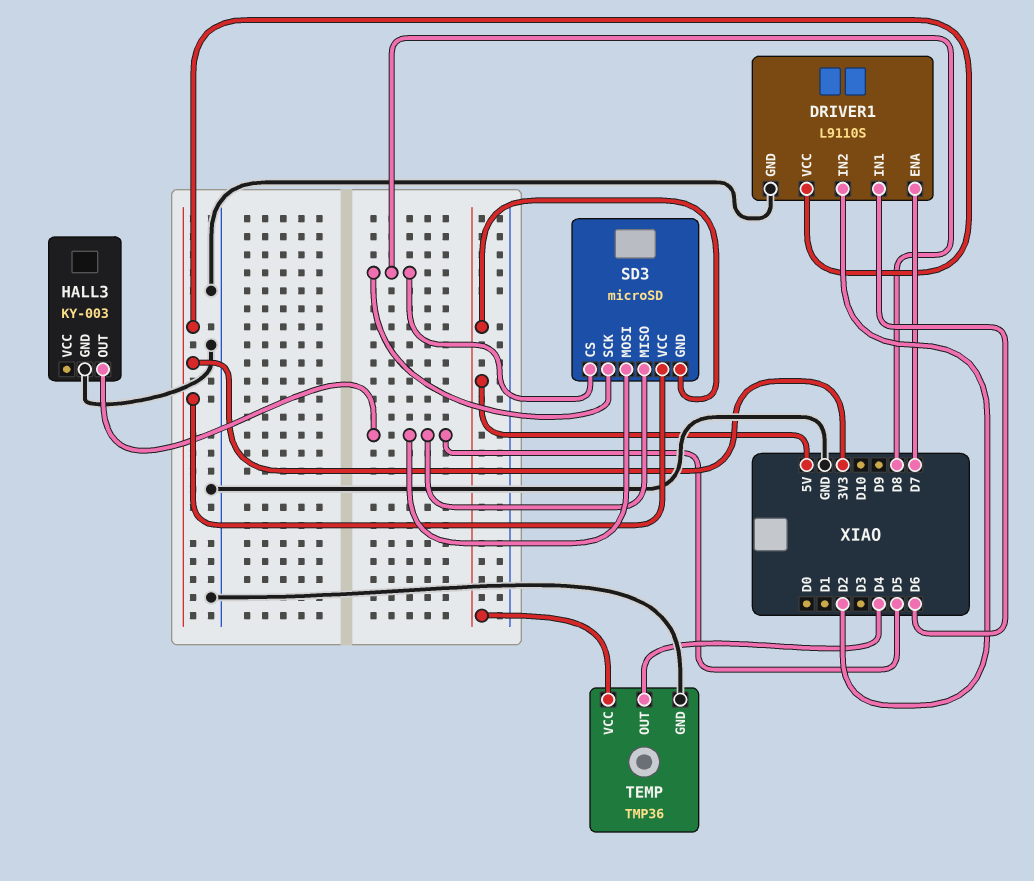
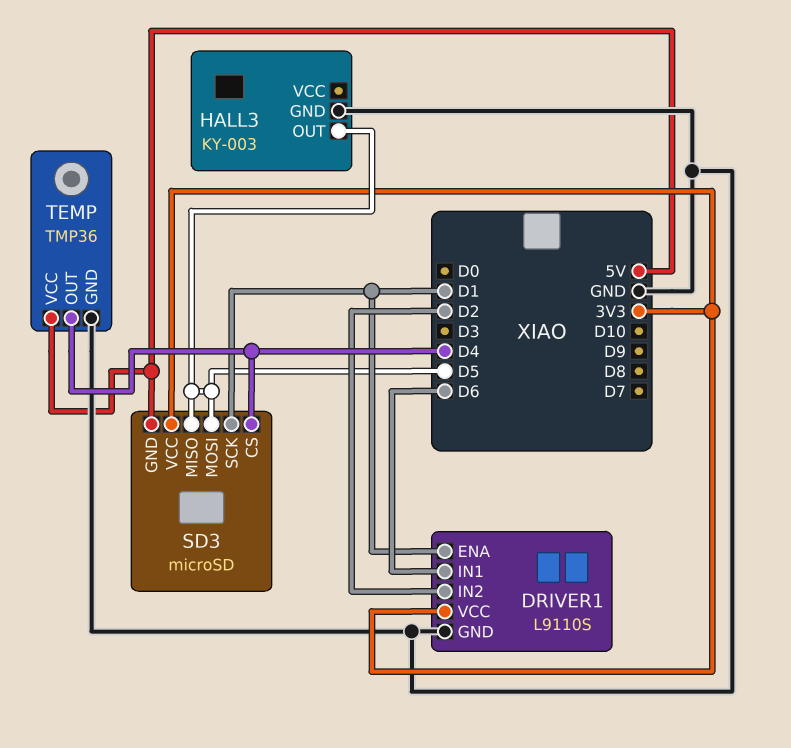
DRIVER1 pin ENA: D7 -> D1
SD3 pin CS: D8 -> D4
SD3 pin SCK: D8 -> D1

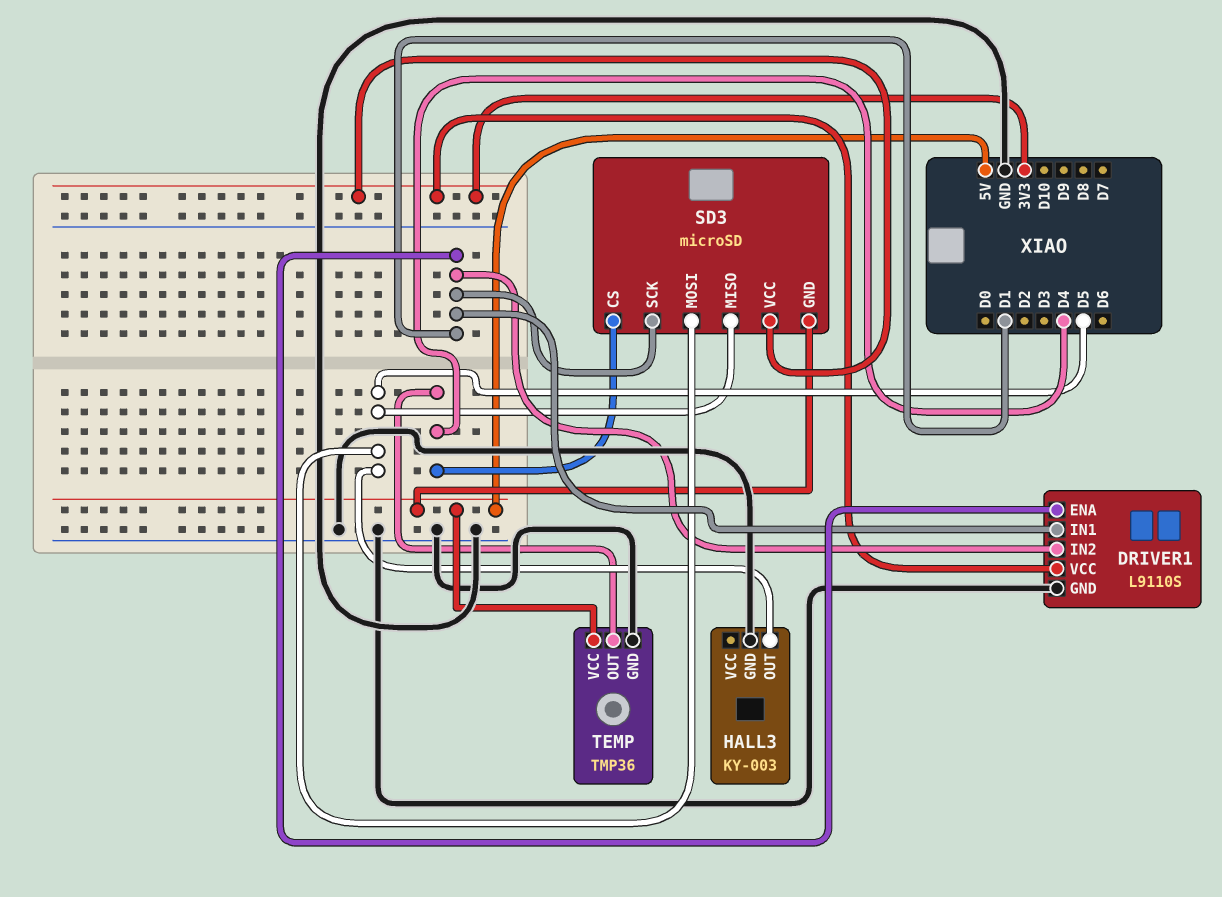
DRIVER1 pin IN1: D6 -> D1
DRIVER1 pin IN2: D2 -> D1

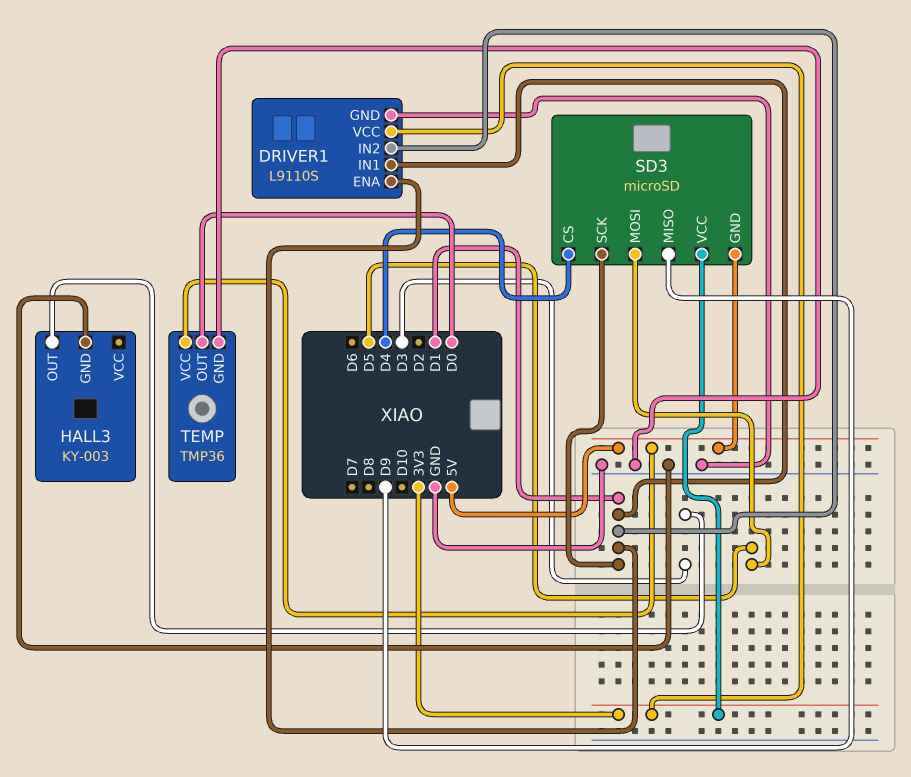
HALL3 pin OUT: D5 -> D3
SD3 pin MISO: D5 -> D9
TEMP pin OUT: D4 -> D0

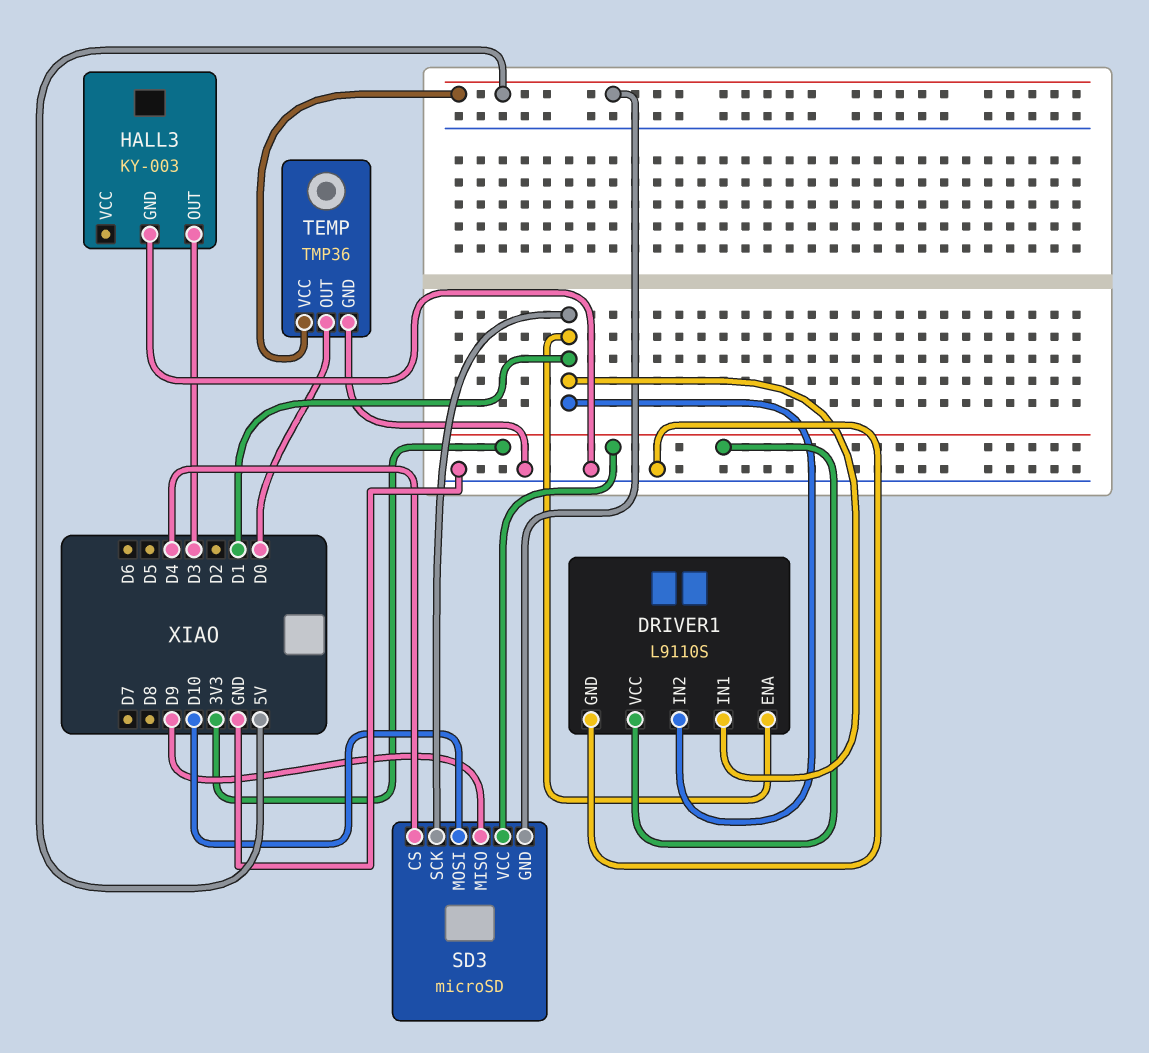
SD3 pin MOSI: D5 -> D10

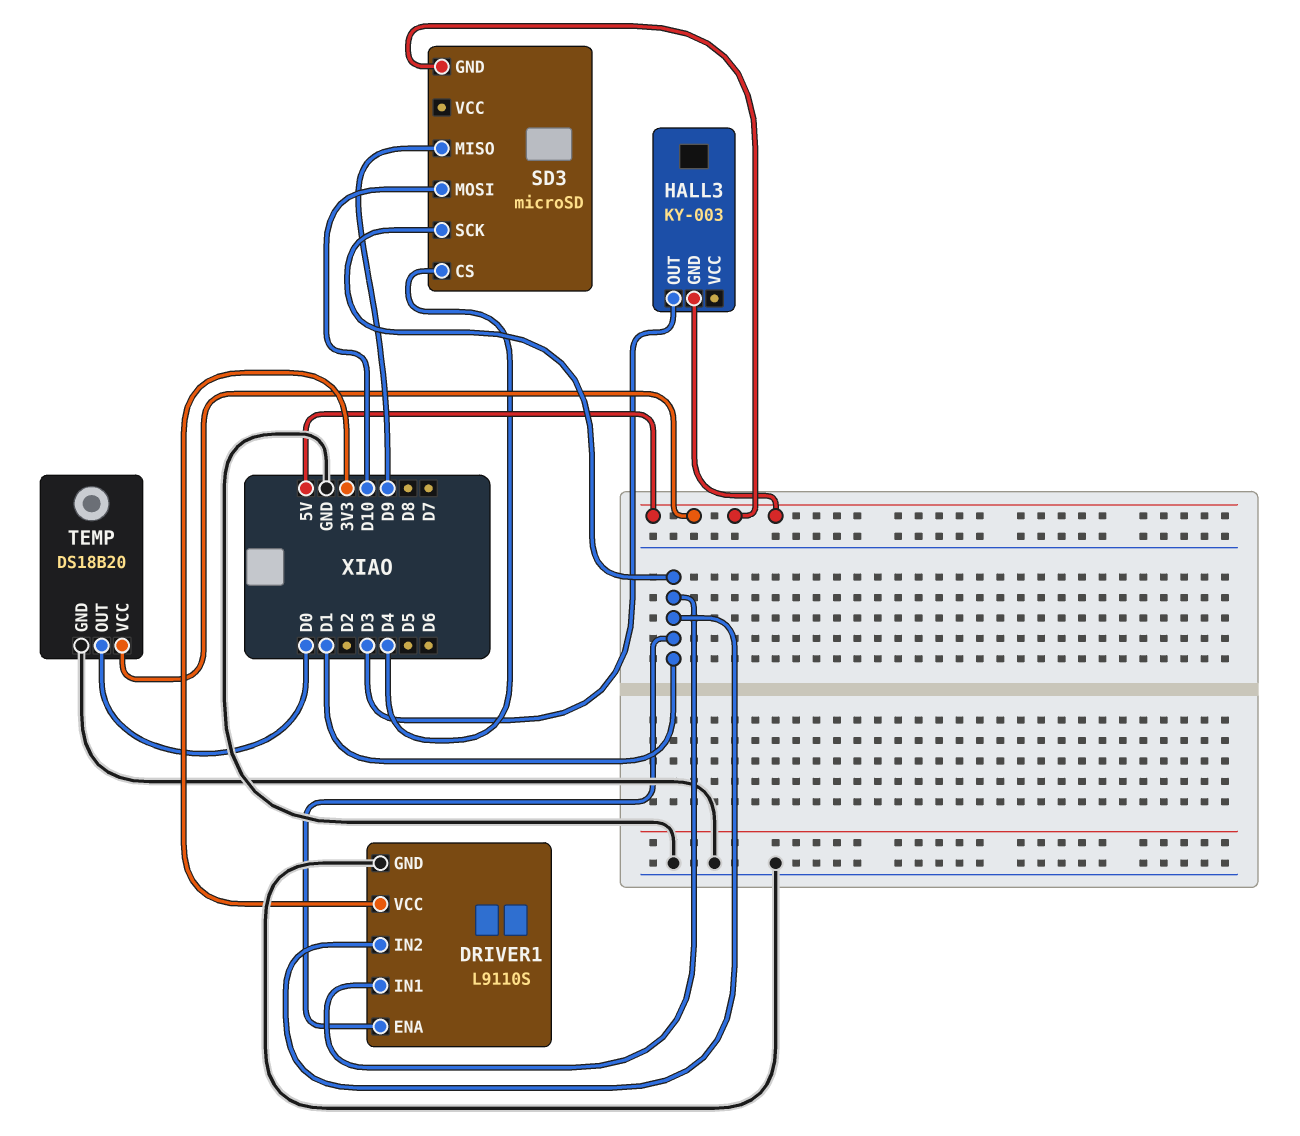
HALL3 pin GND: GND -> 5V
SD3 pin VCC: 3V3 -> none
TEMP: TMP36 -> DS18B20

